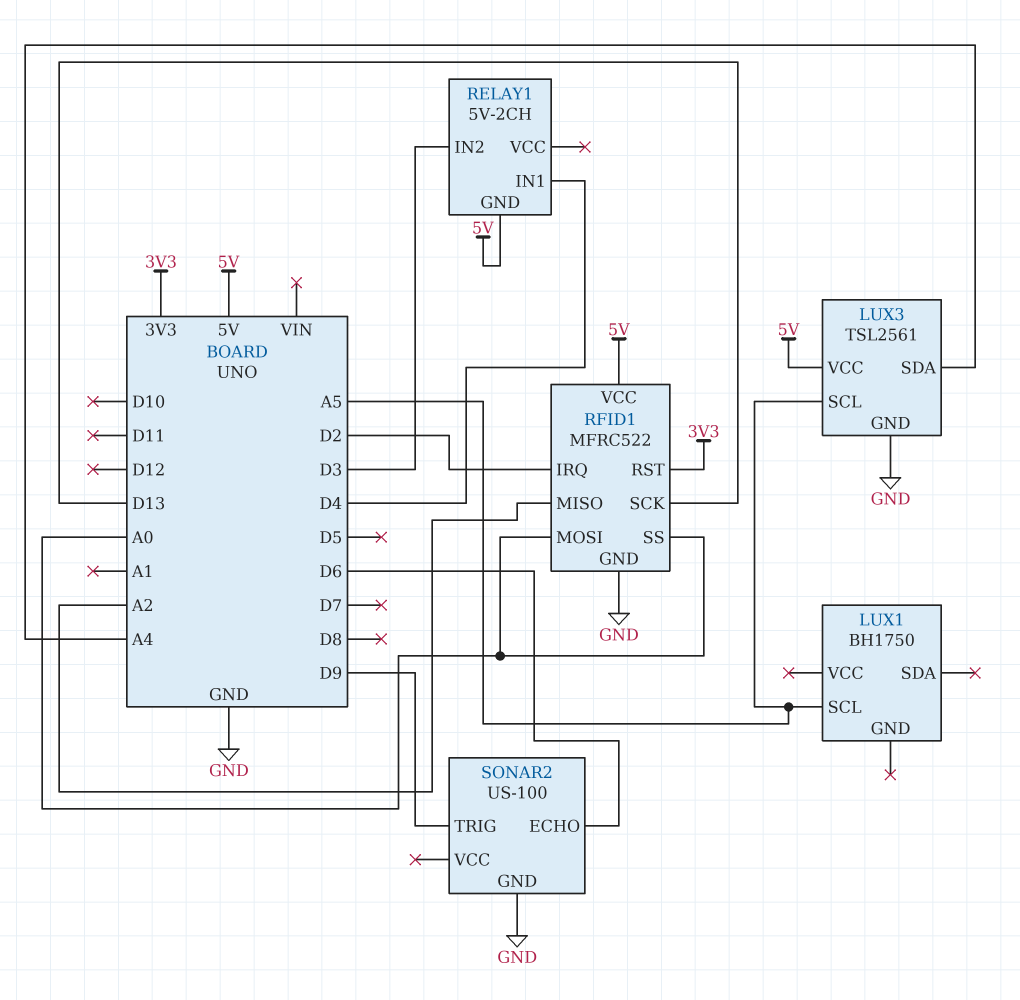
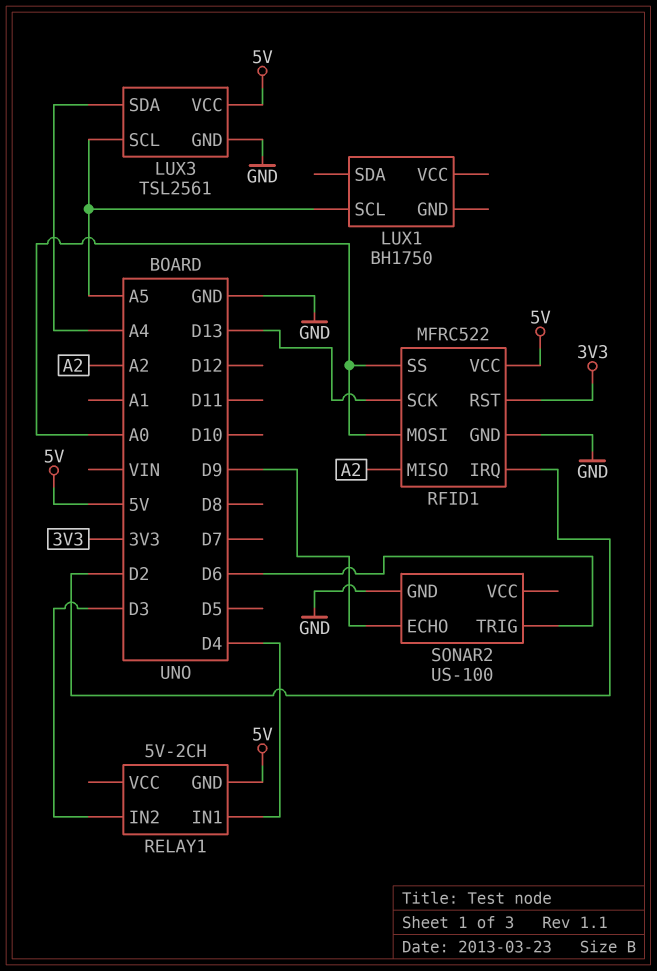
SONAR2 pin ECHO: D6 -> D9
SONAR2 pin TRIG: D9 -> D6

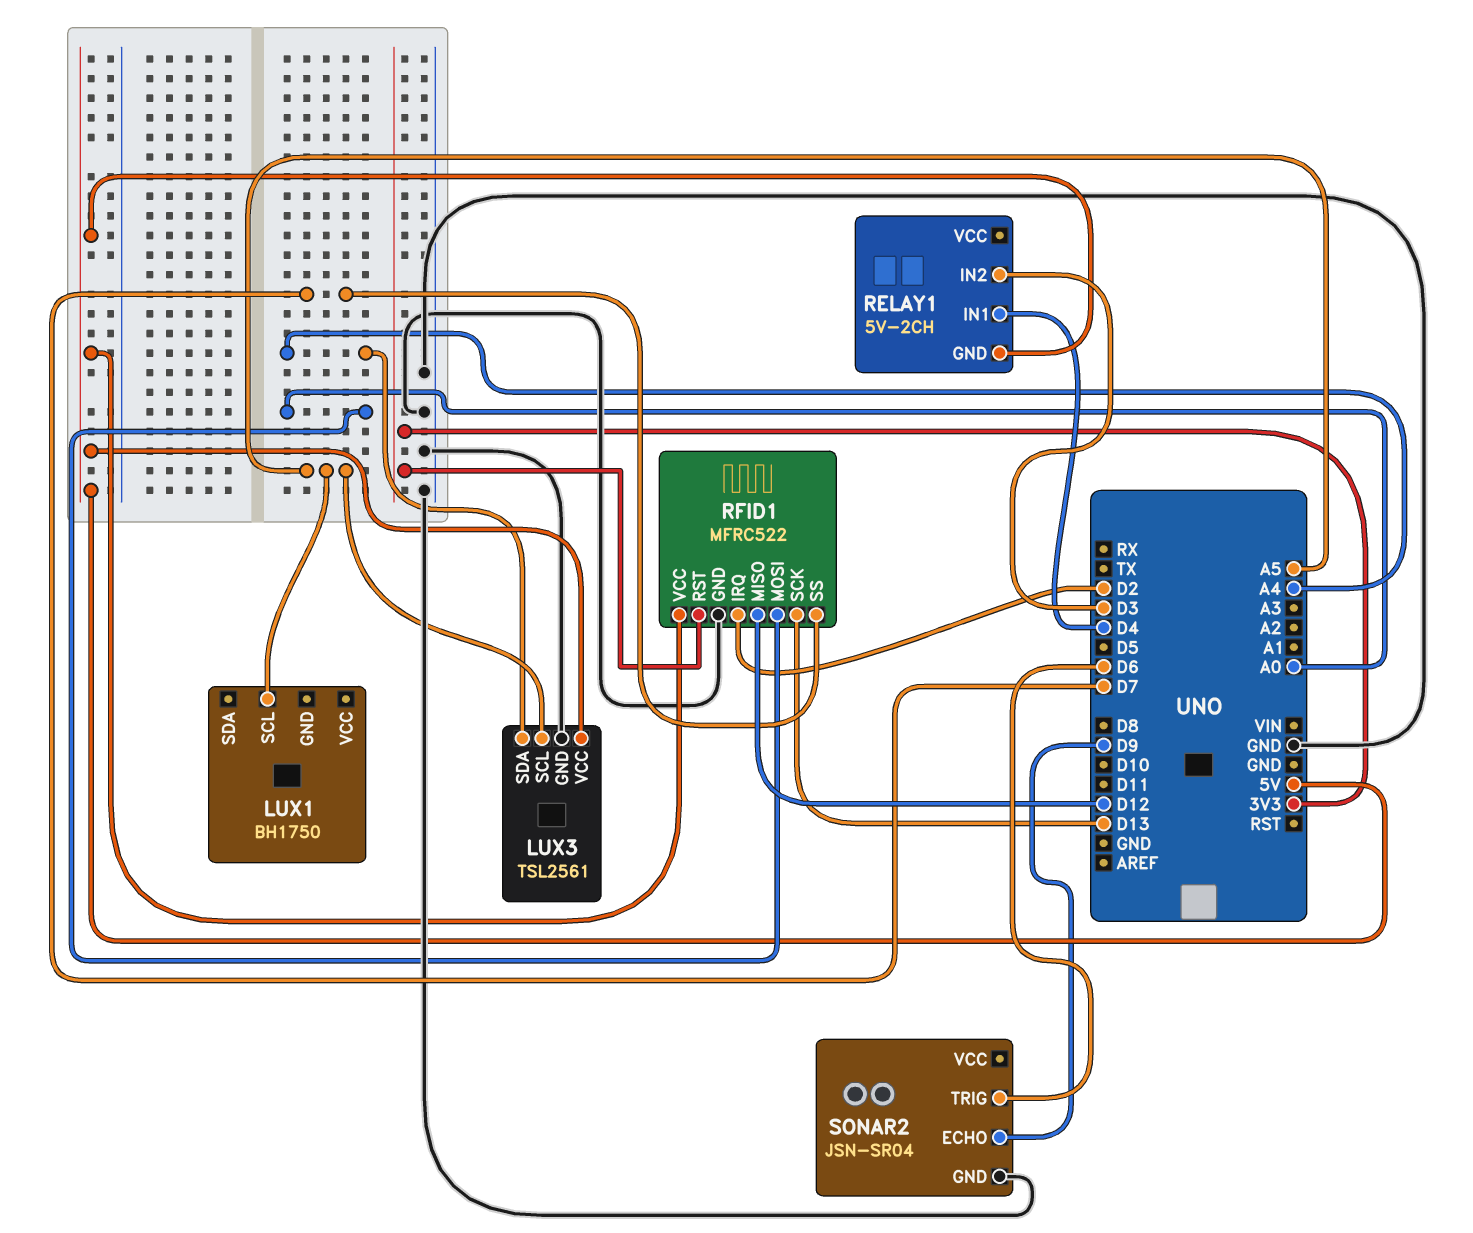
RFID1 pin MISO: A2 -> D12
RFID1 pin SS: A0 -> D7
SONAR2: US-100 -> JSN-SR04

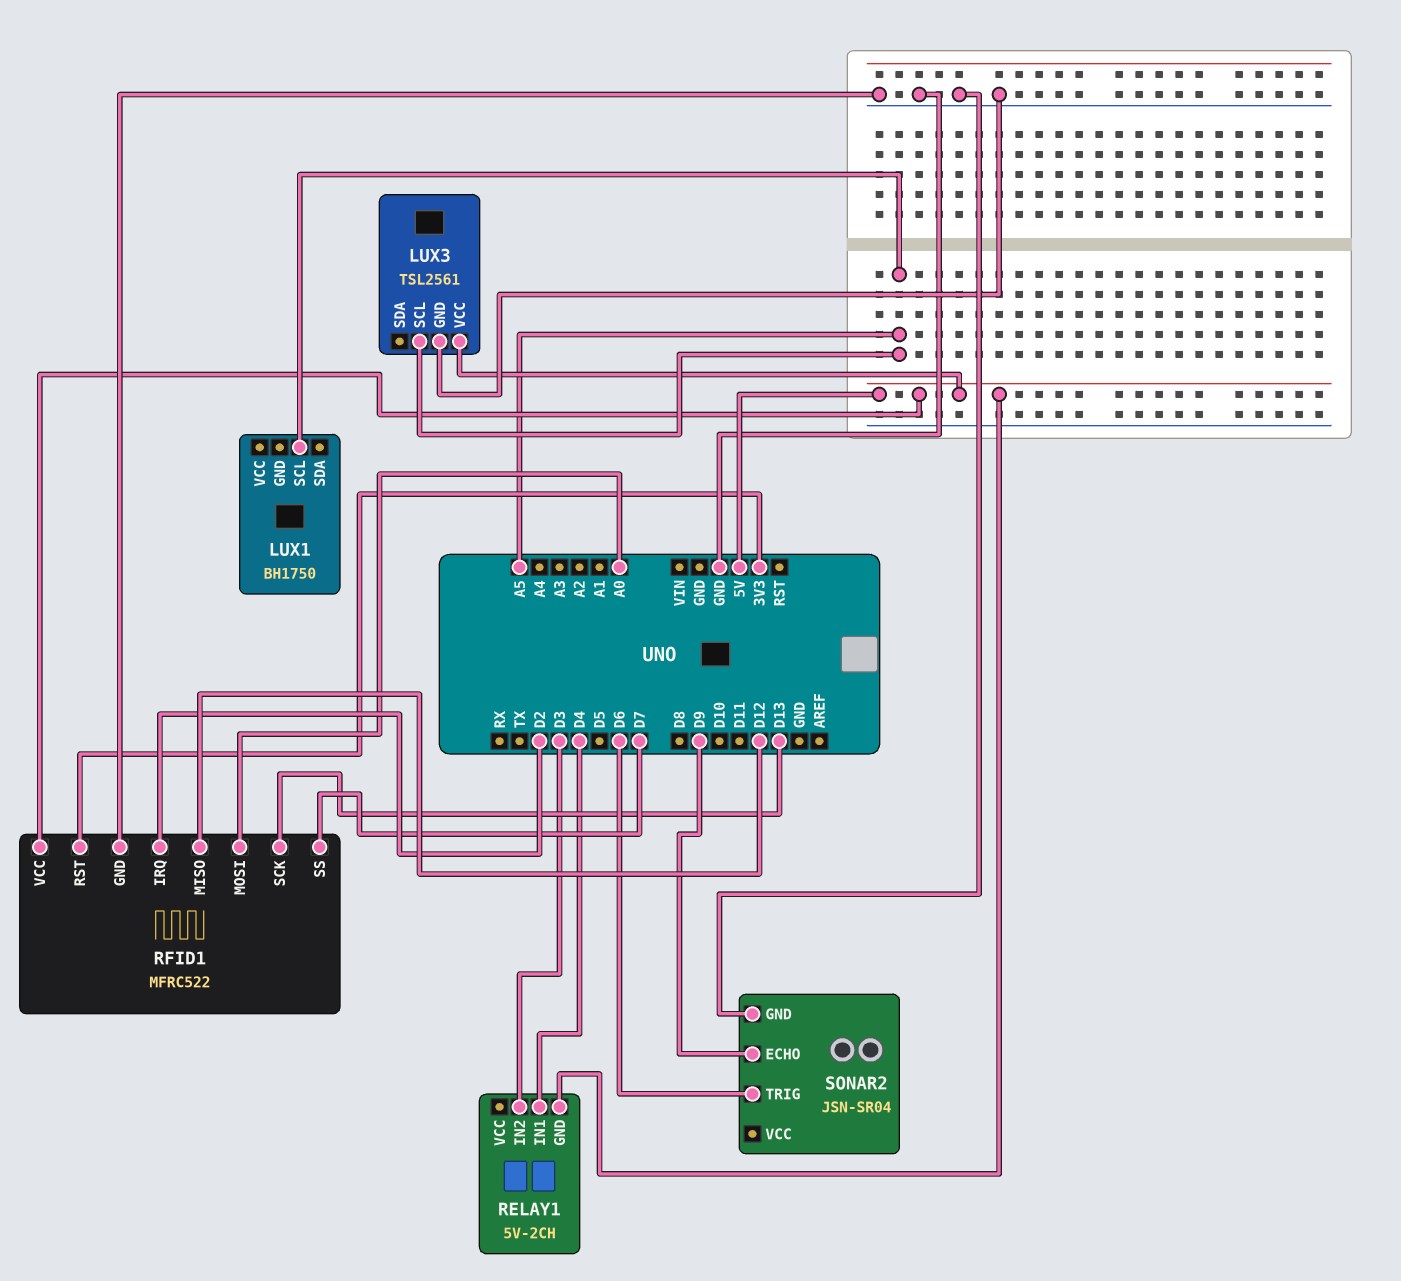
LUX3 pin SDA: A4 -> none

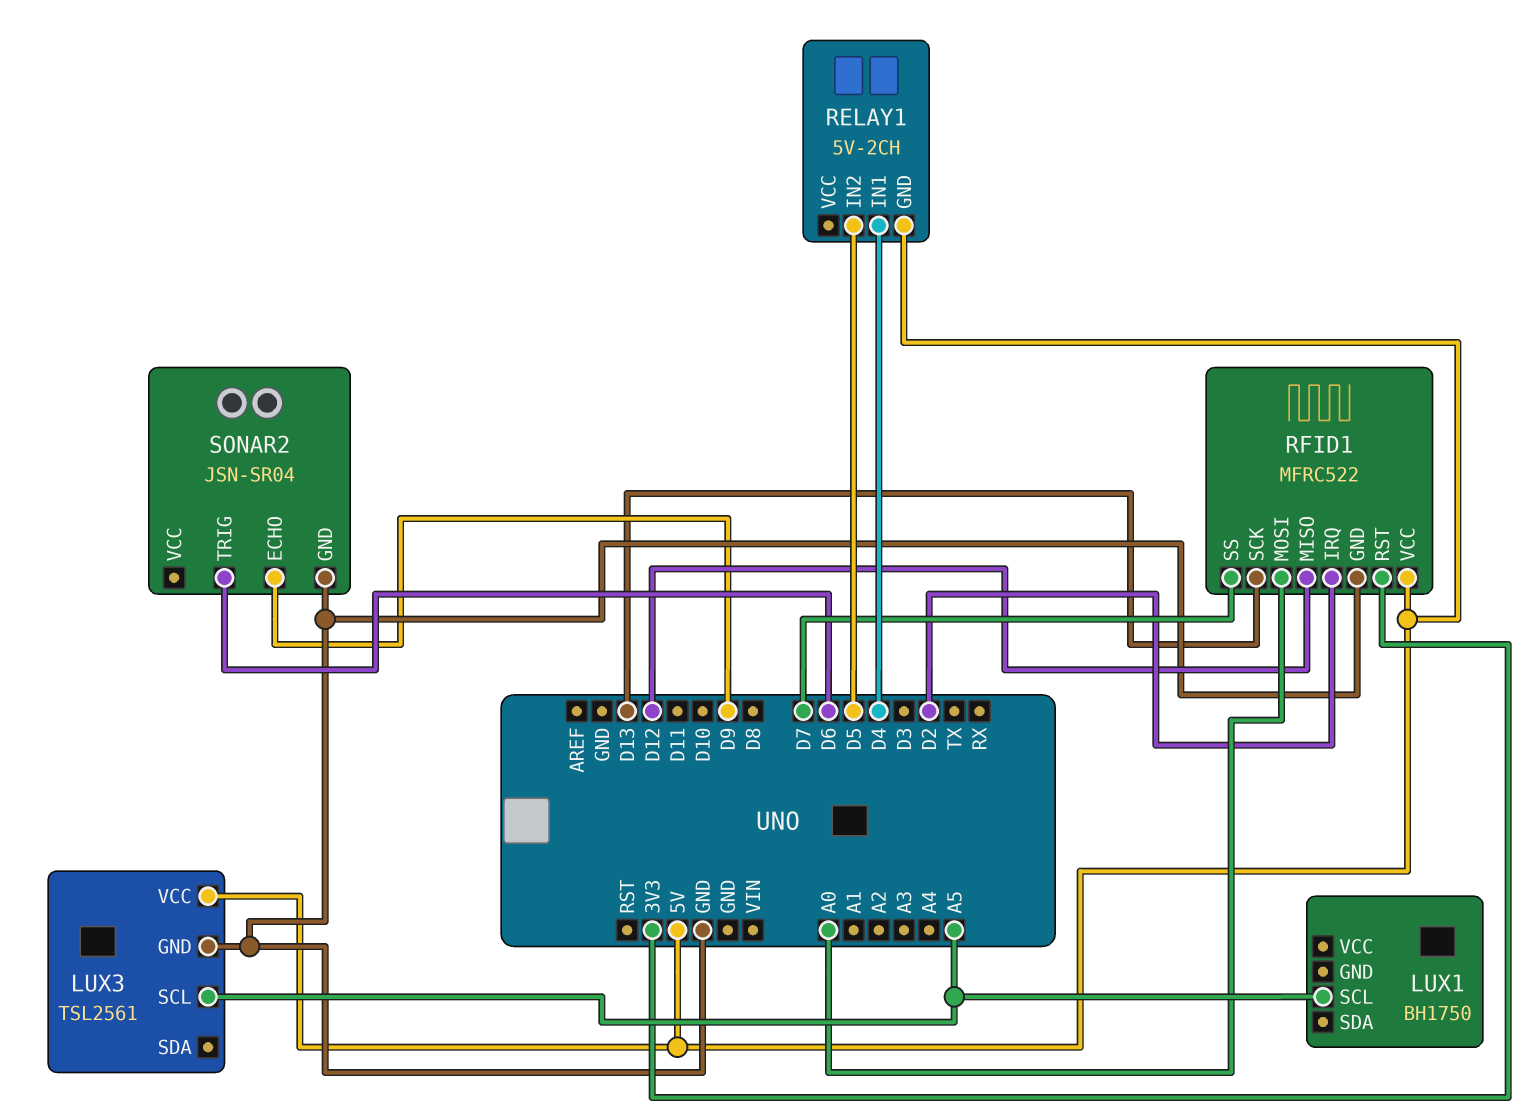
RELAY1 pin IN2: D3 -> D5

